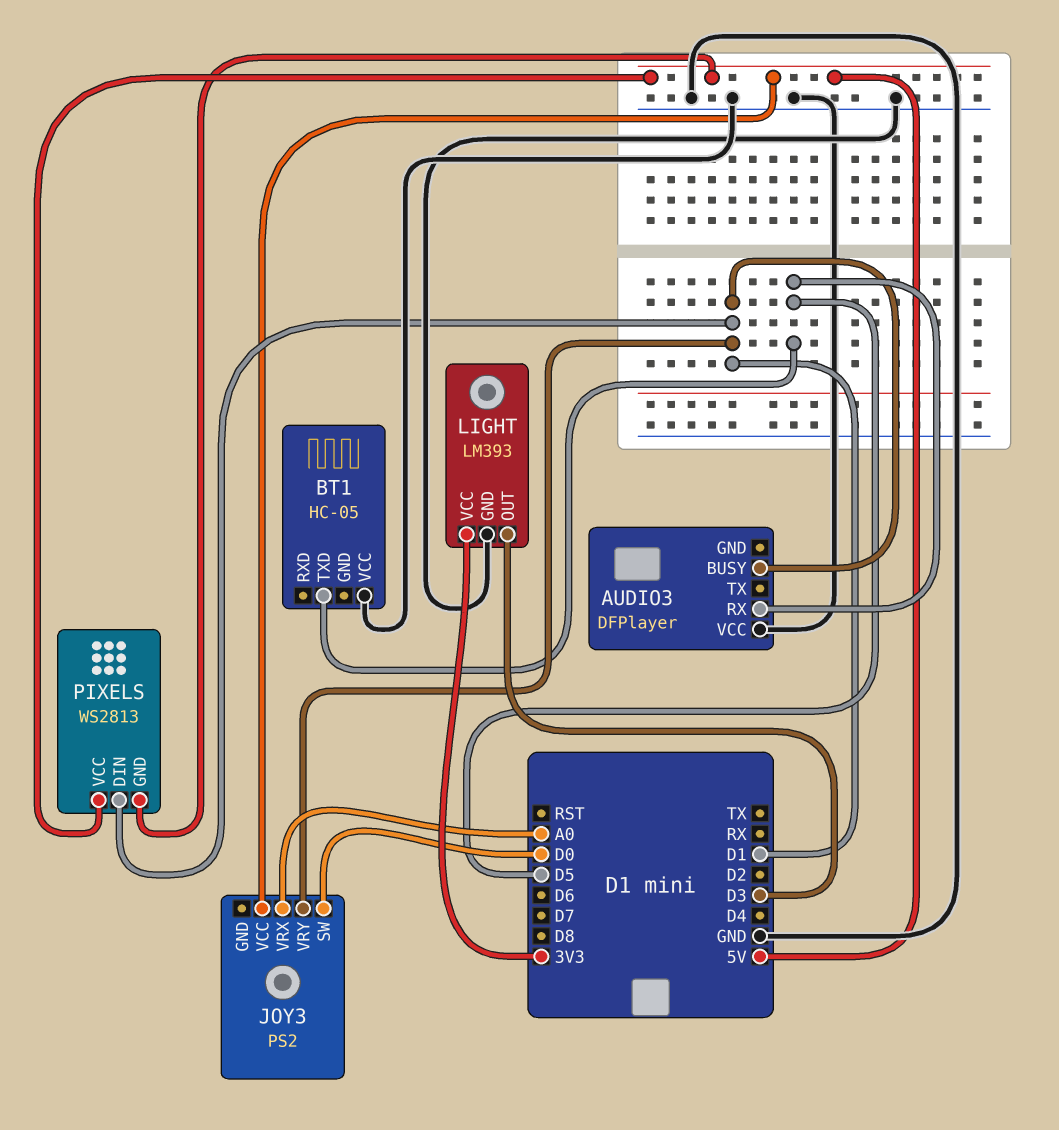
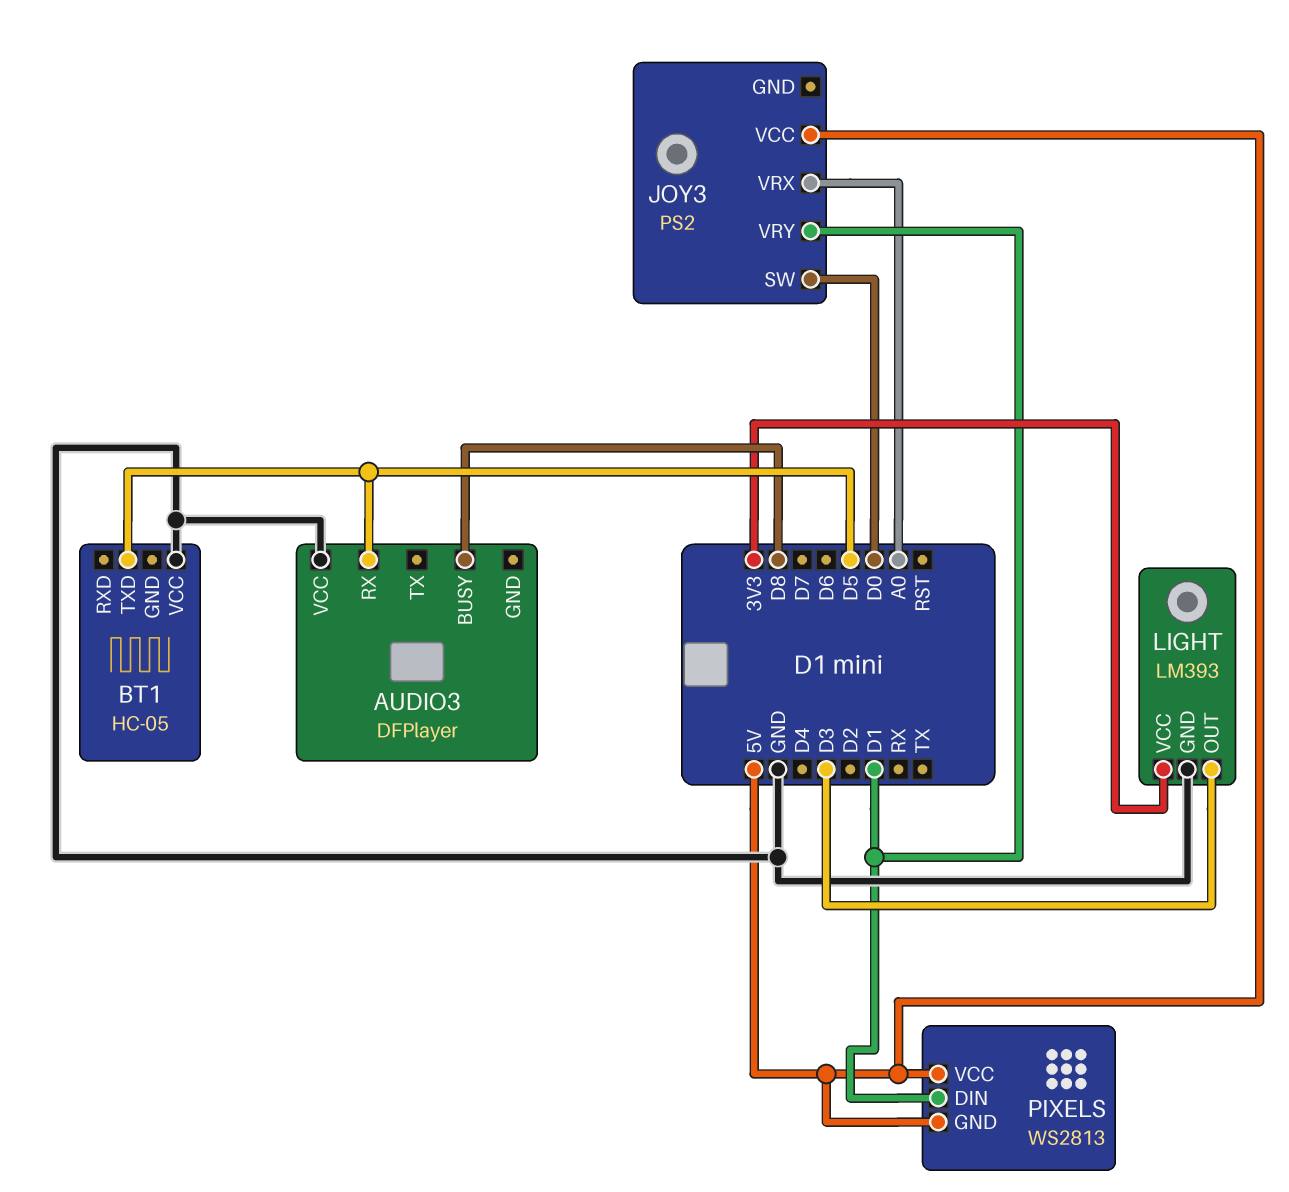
AUDIO3 pin BUSY: D1 -> D8

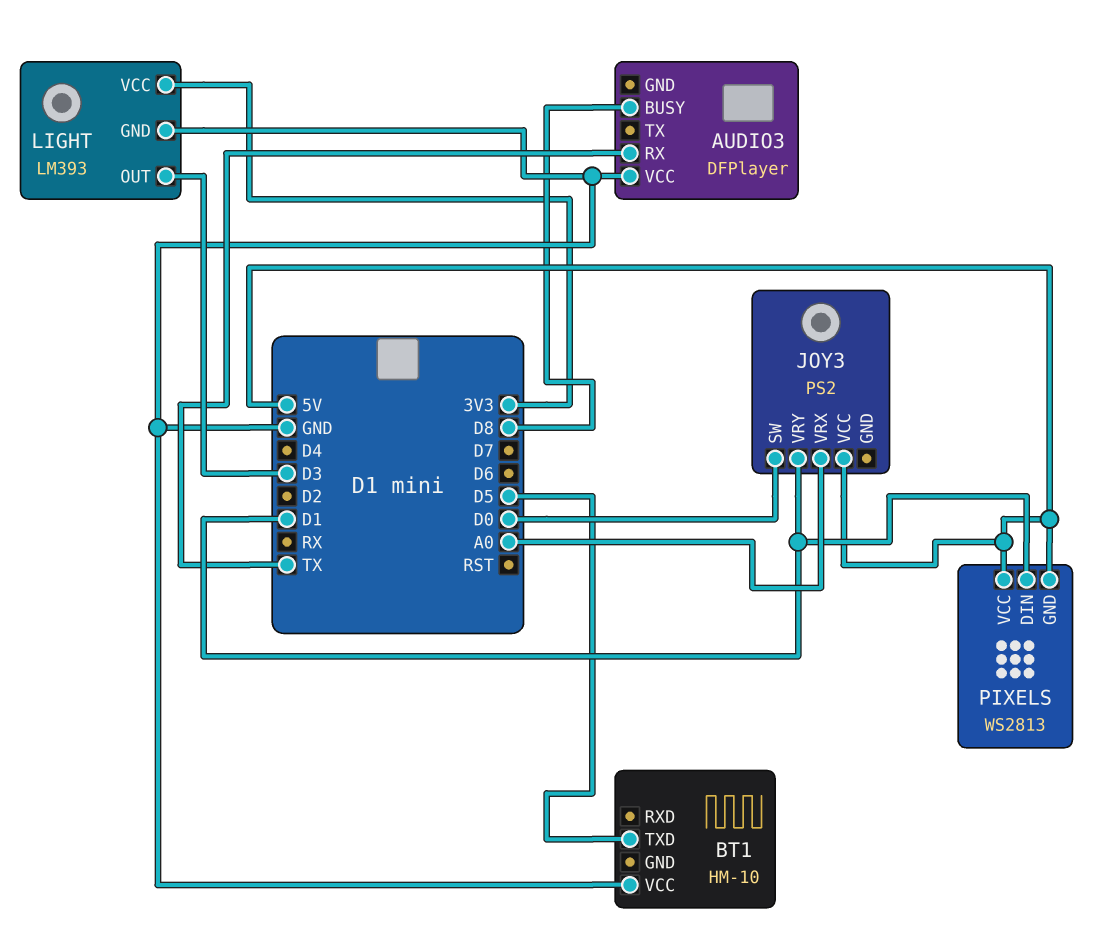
AUDIO3 pin RX: D5 -> TX
BT1: HC-05 -> HM-10

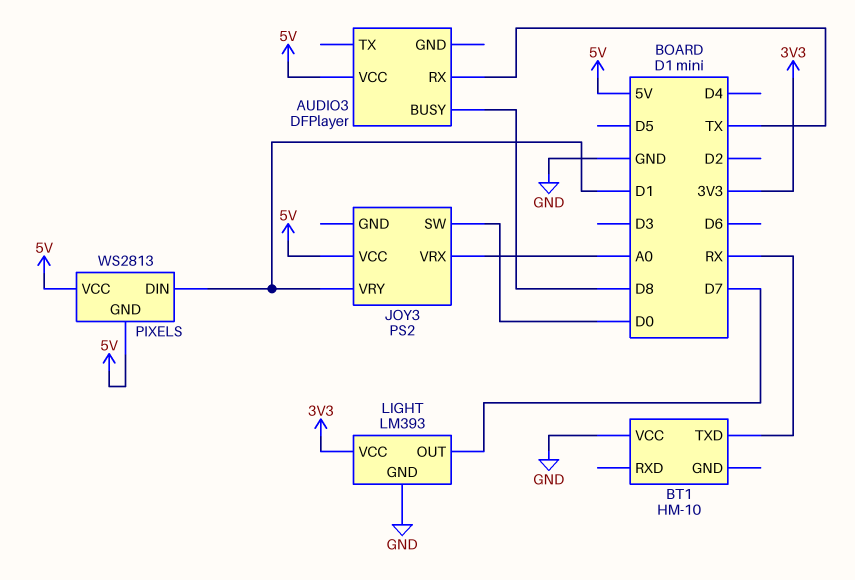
AUDIO3 pin VCC: GND -> 5V
BT1 pin TXD: D5 -> RX
LIGHT pin OUT: D3 -> D7

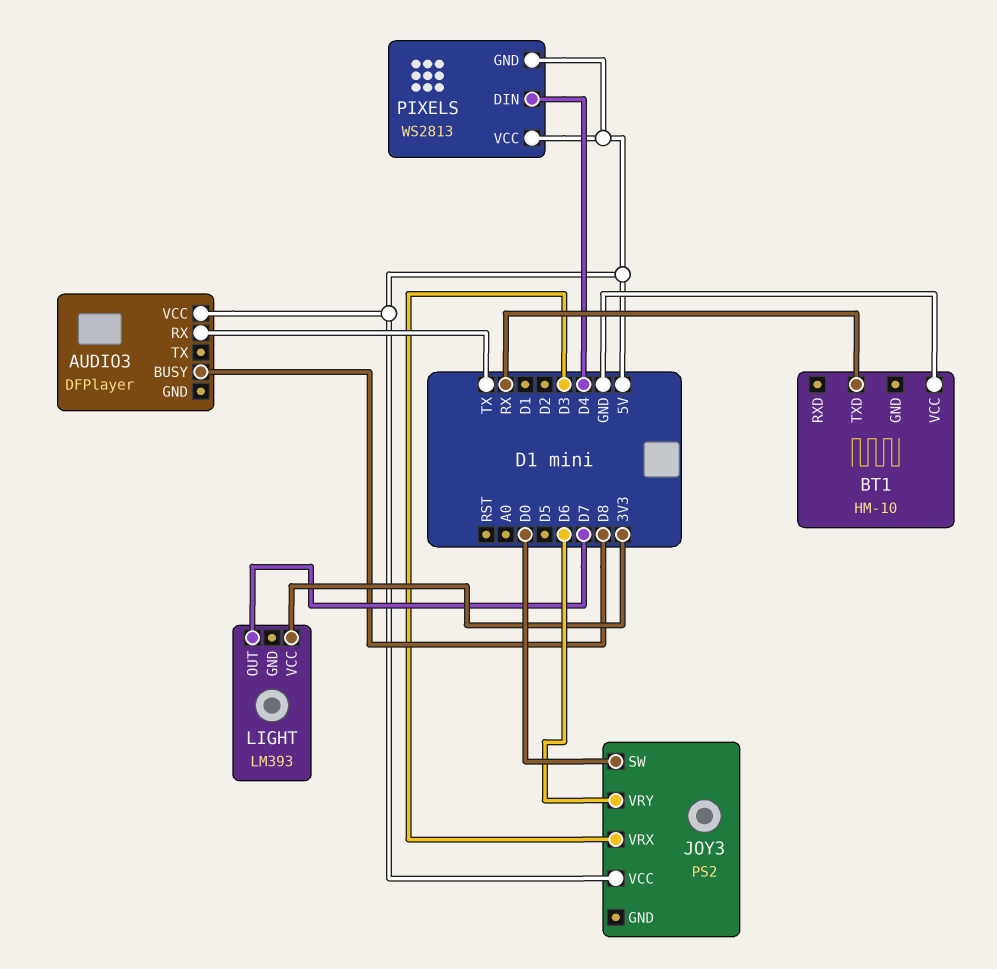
JOY3 pin VRX: A0 -> D3
JOY3 pin VRY: D1 -> D6
LIGHT pin GND: GND -> none
PIXELS pin DIN: D1 -> D4

